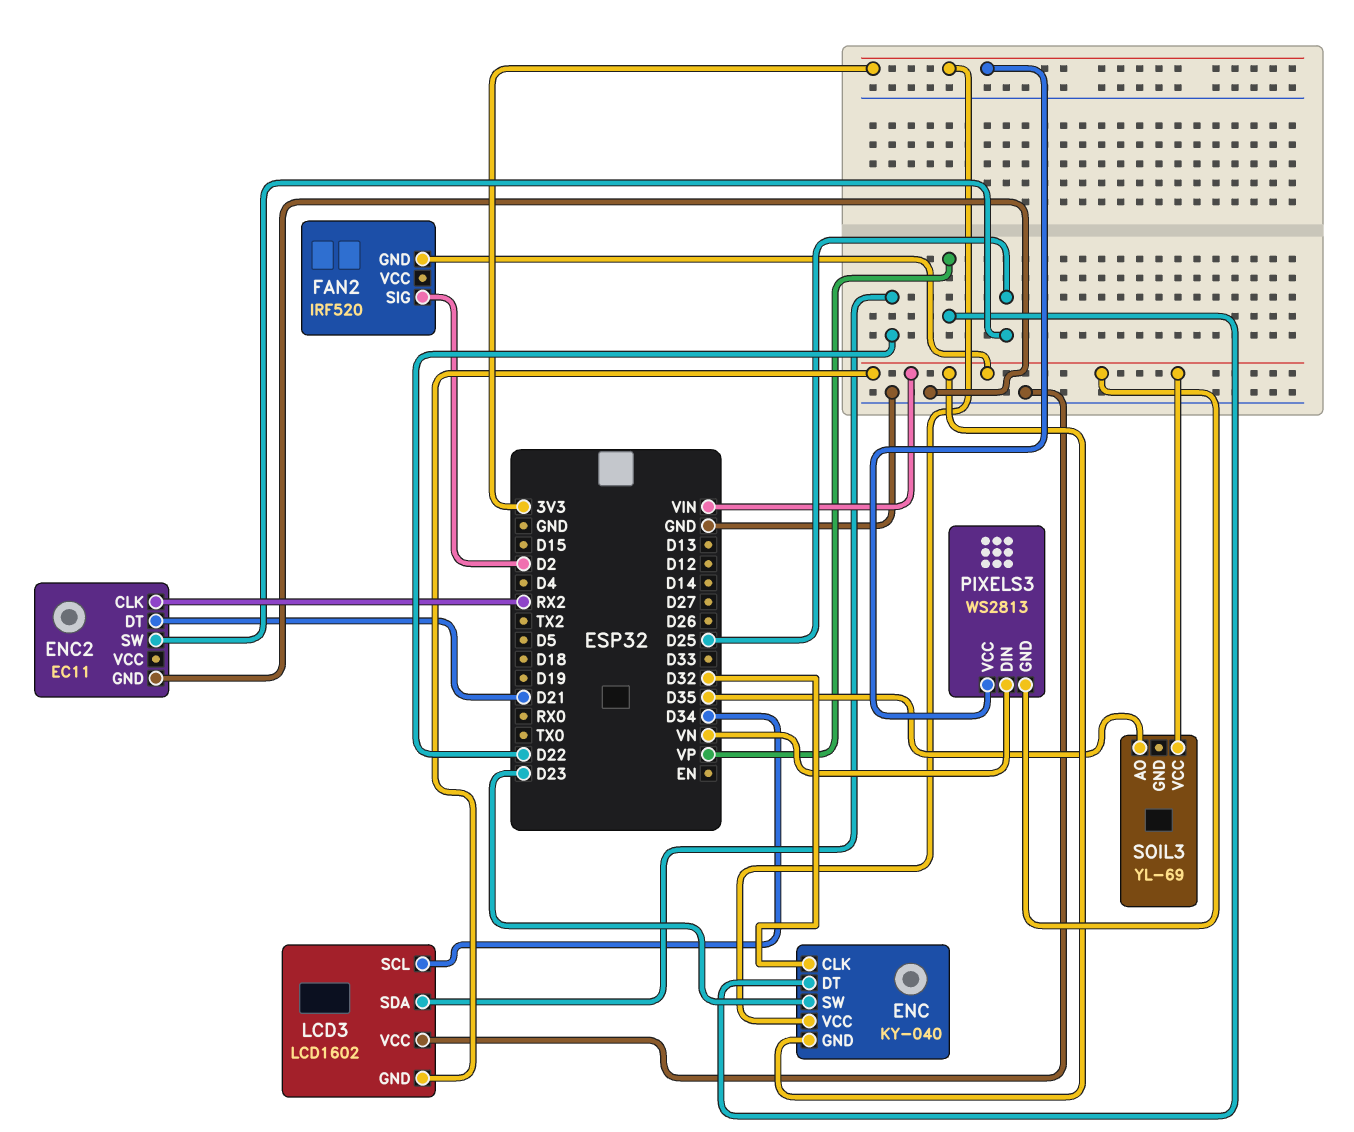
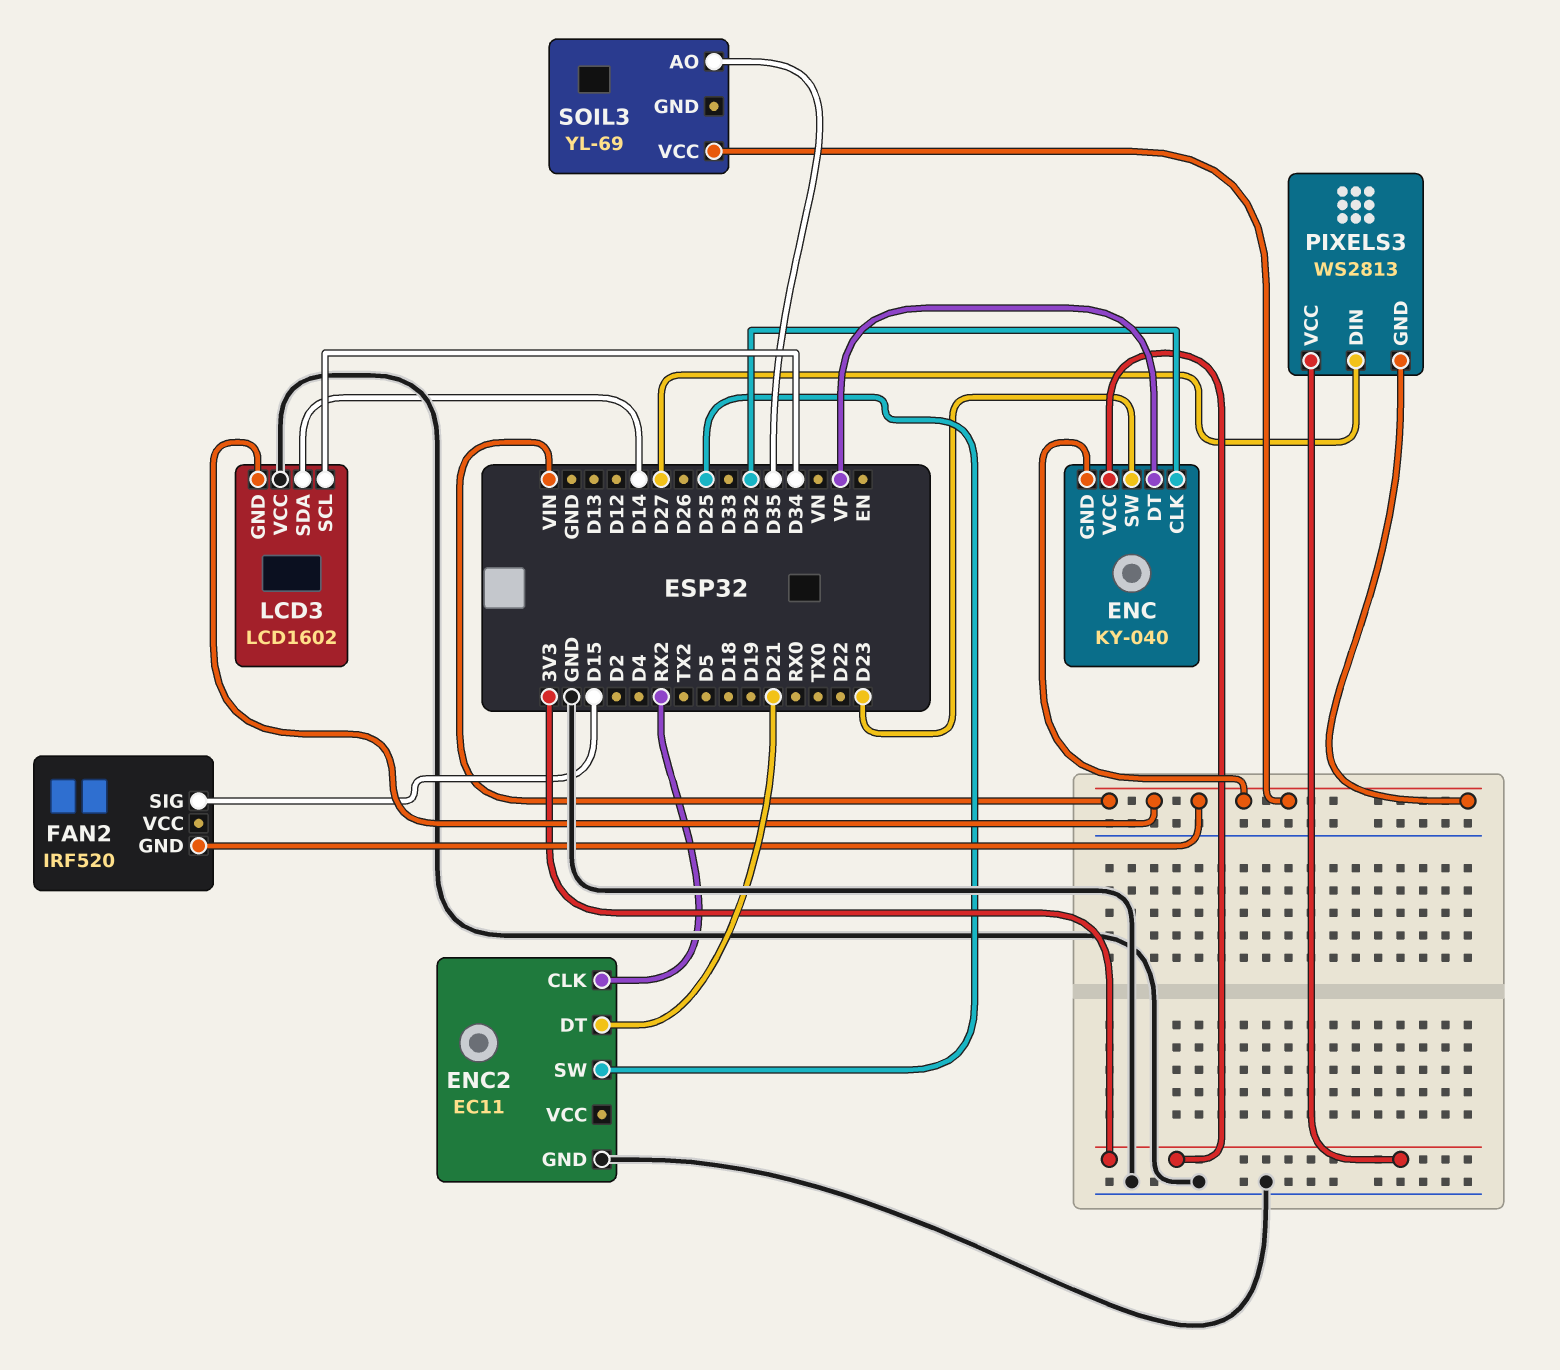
FAN2 pin SIG: D2 -> D15
LCD3 pin SDA: D22 -> D14
PIXELS3 pin DIN: VN -> D27

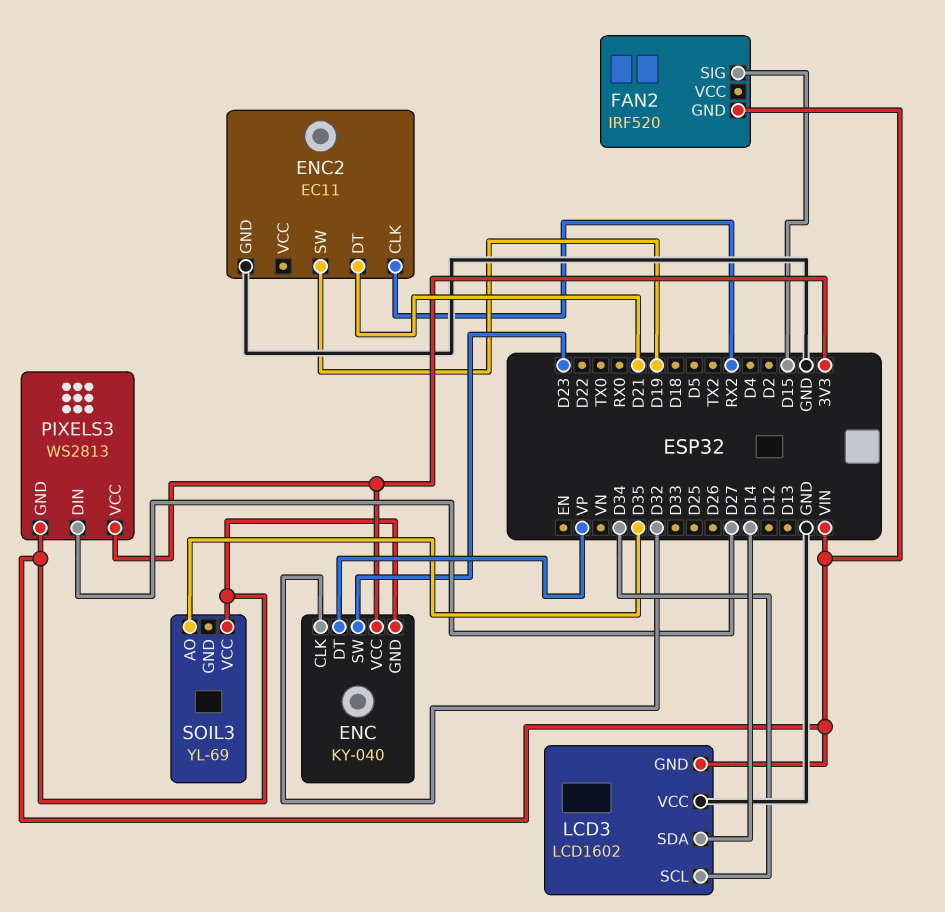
ENC2 pin SW: D25 -> D19

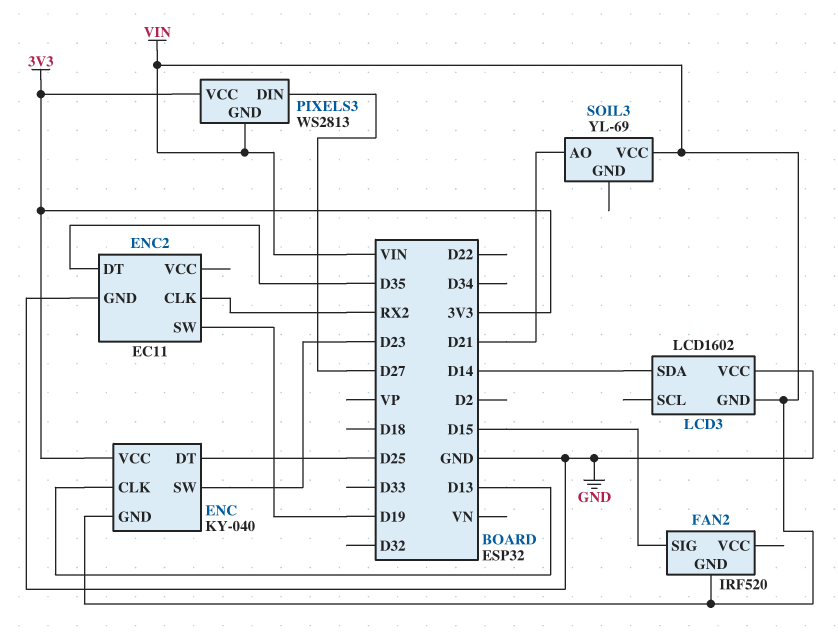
ENC pin CLK: D32 -> D13
ENC pin DT: VP -> D25
ENC2 pin DT: D21 -> D35
LCD3 pin SCL: D34 -> none
SOIL3 pin AO: D35 -> D21

